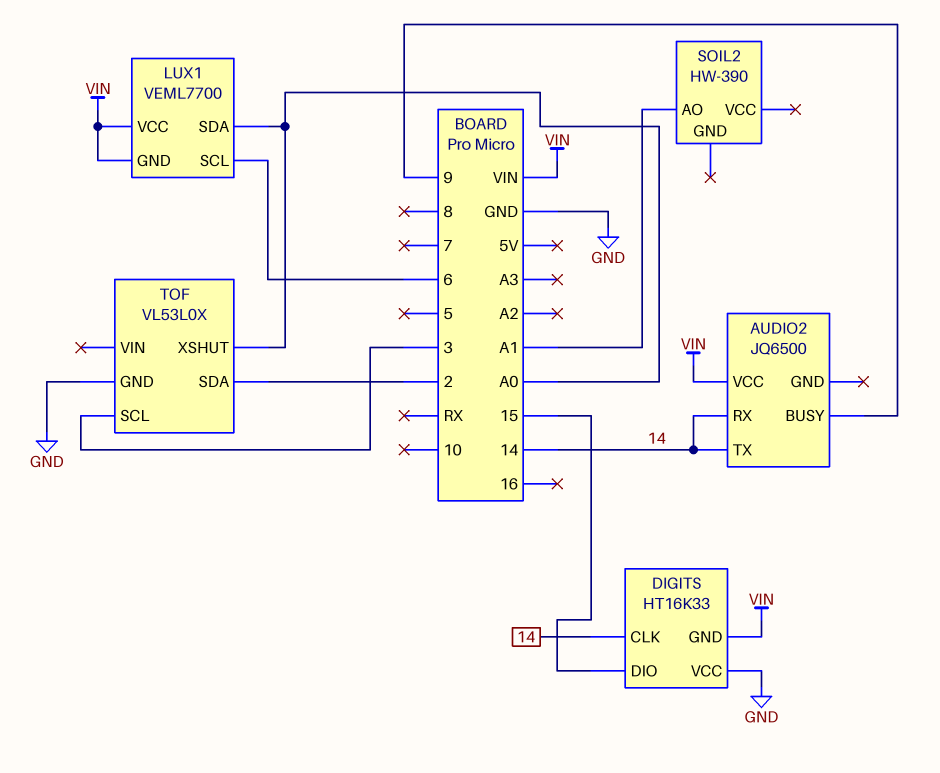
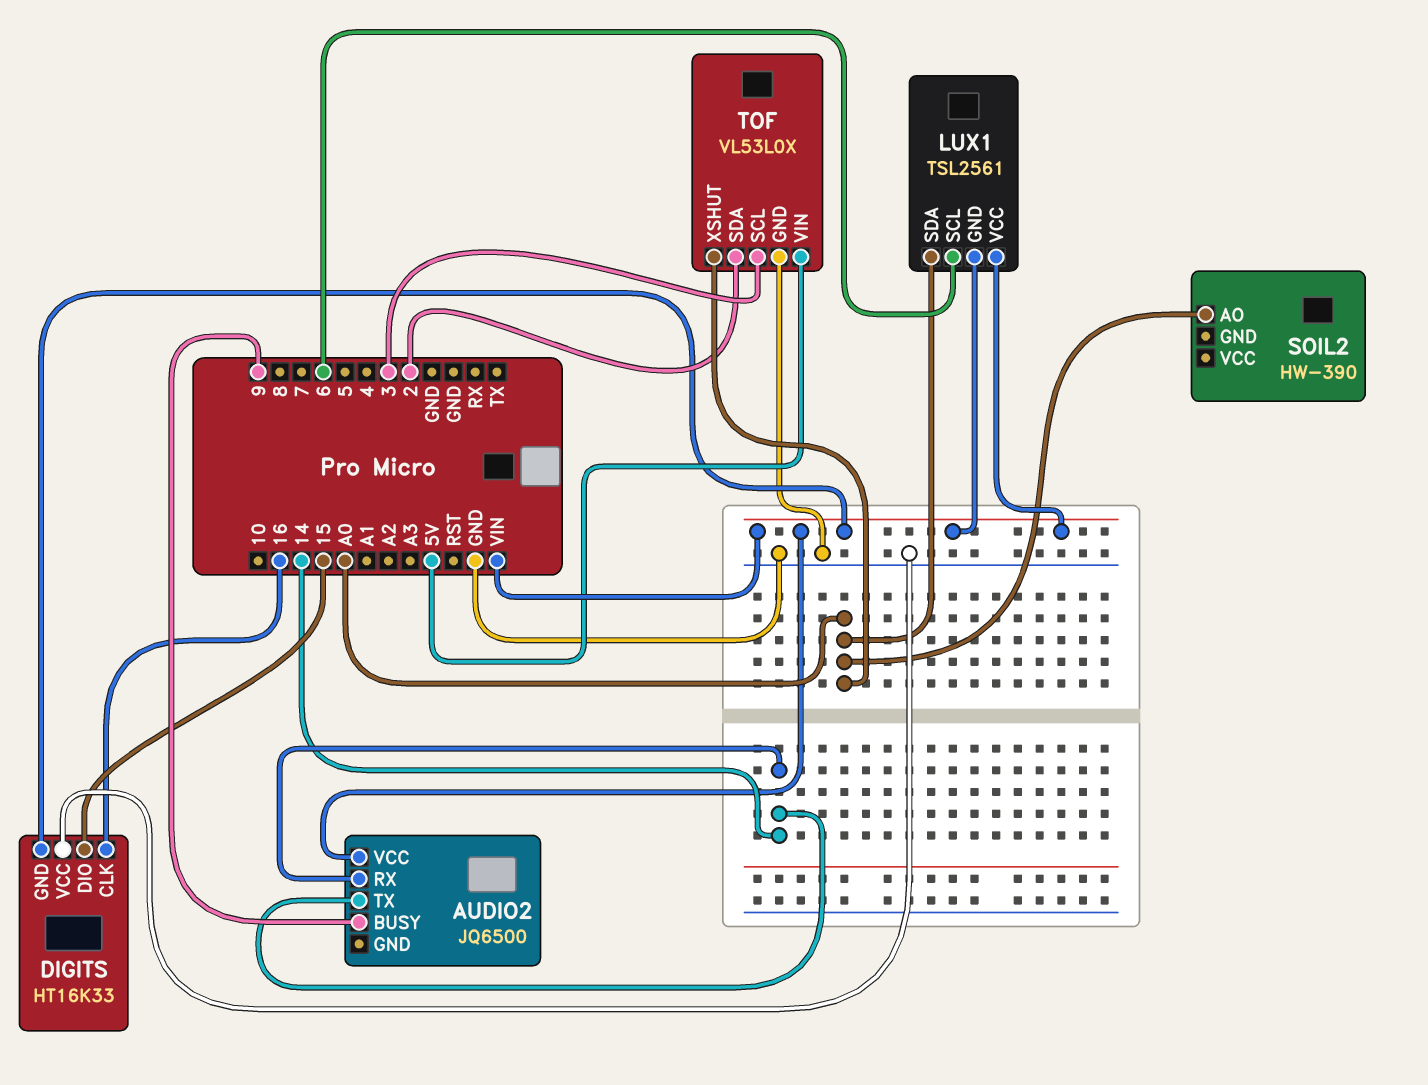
DIGITS pin CLK: 14 -> 16
LUX1: VEML7700 -> TSL2561
SOIL2 pin AO: A1 -> A0
TOF pin VIN: none -> 5V

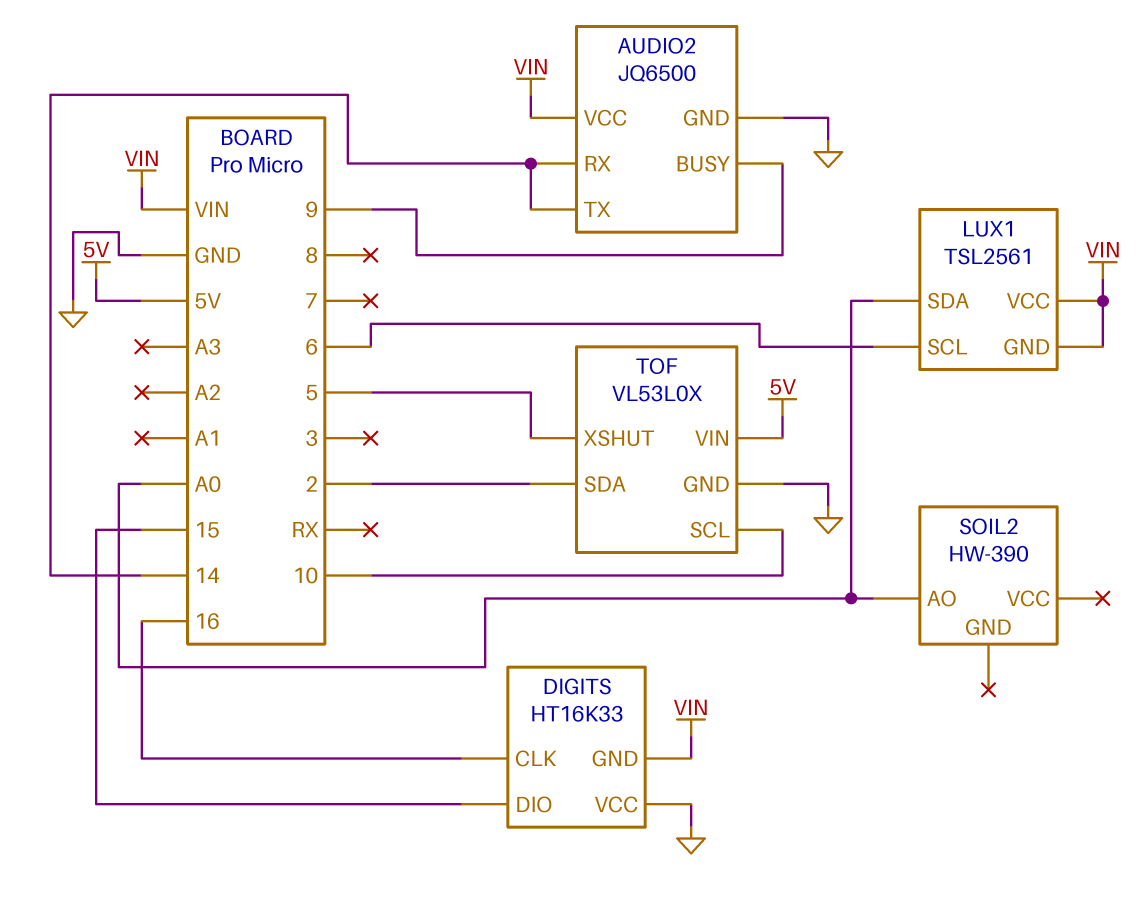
AUDIO2 pin GND: none -> GND
TOF pin SCL: 3 -> 10
TOF pin XSHUT: A0 -> 5

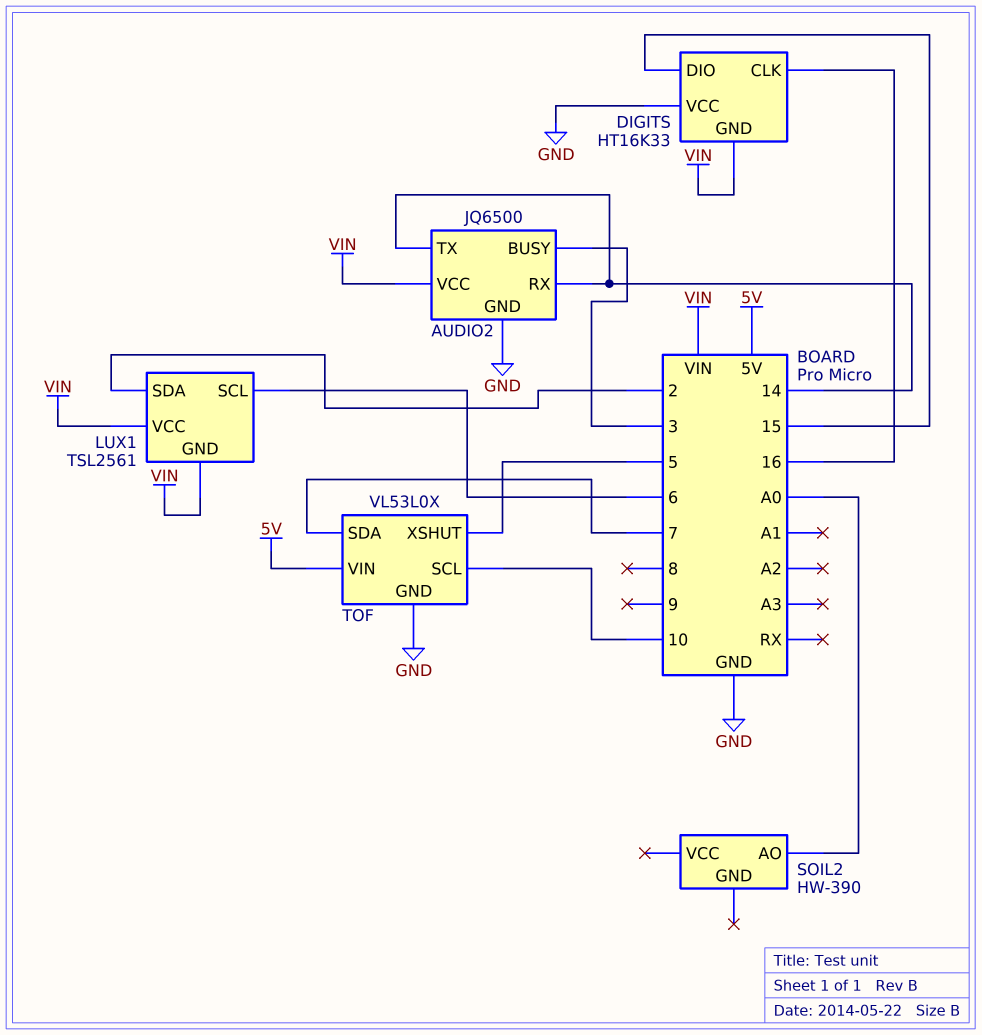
AUDIO2 pin BUSY: 9 -> 3
LUX1 pin SDA: A0 -> 2
TOF pin SDA: 2 -> 7

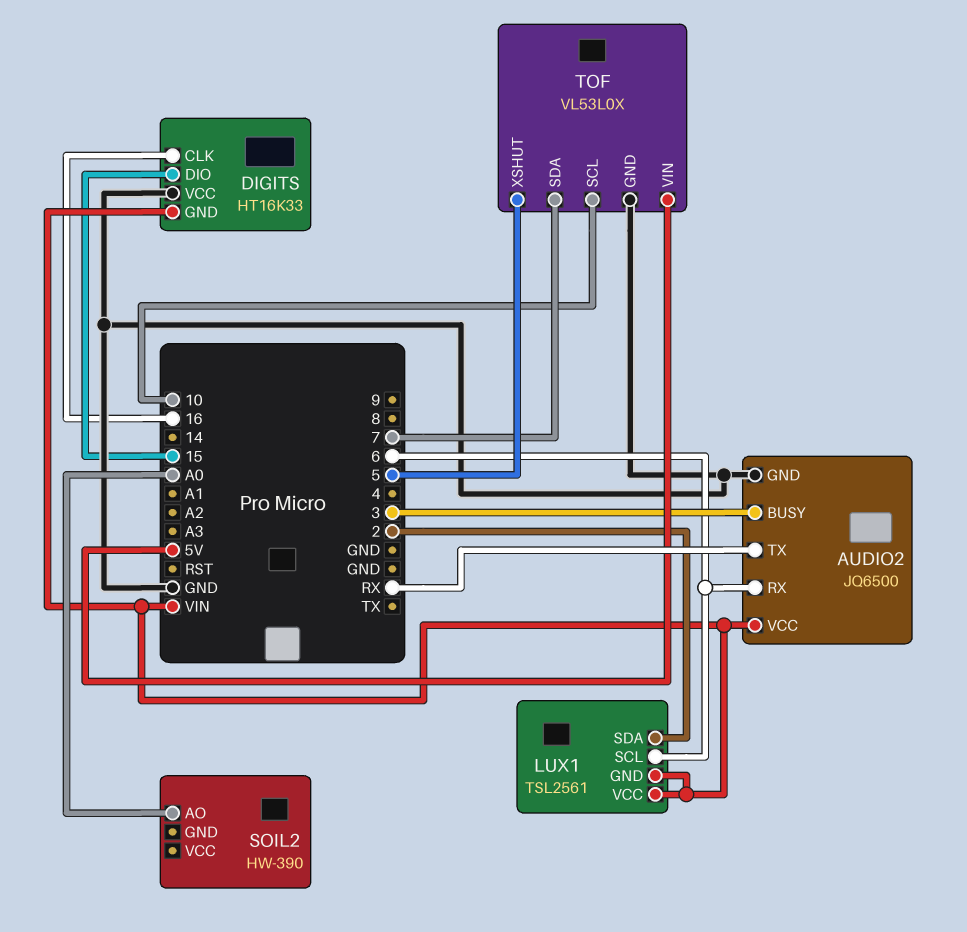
AUDIO2 pin RX: 14 -> 6
AUDIO2 pin TX: 14 -> RX

